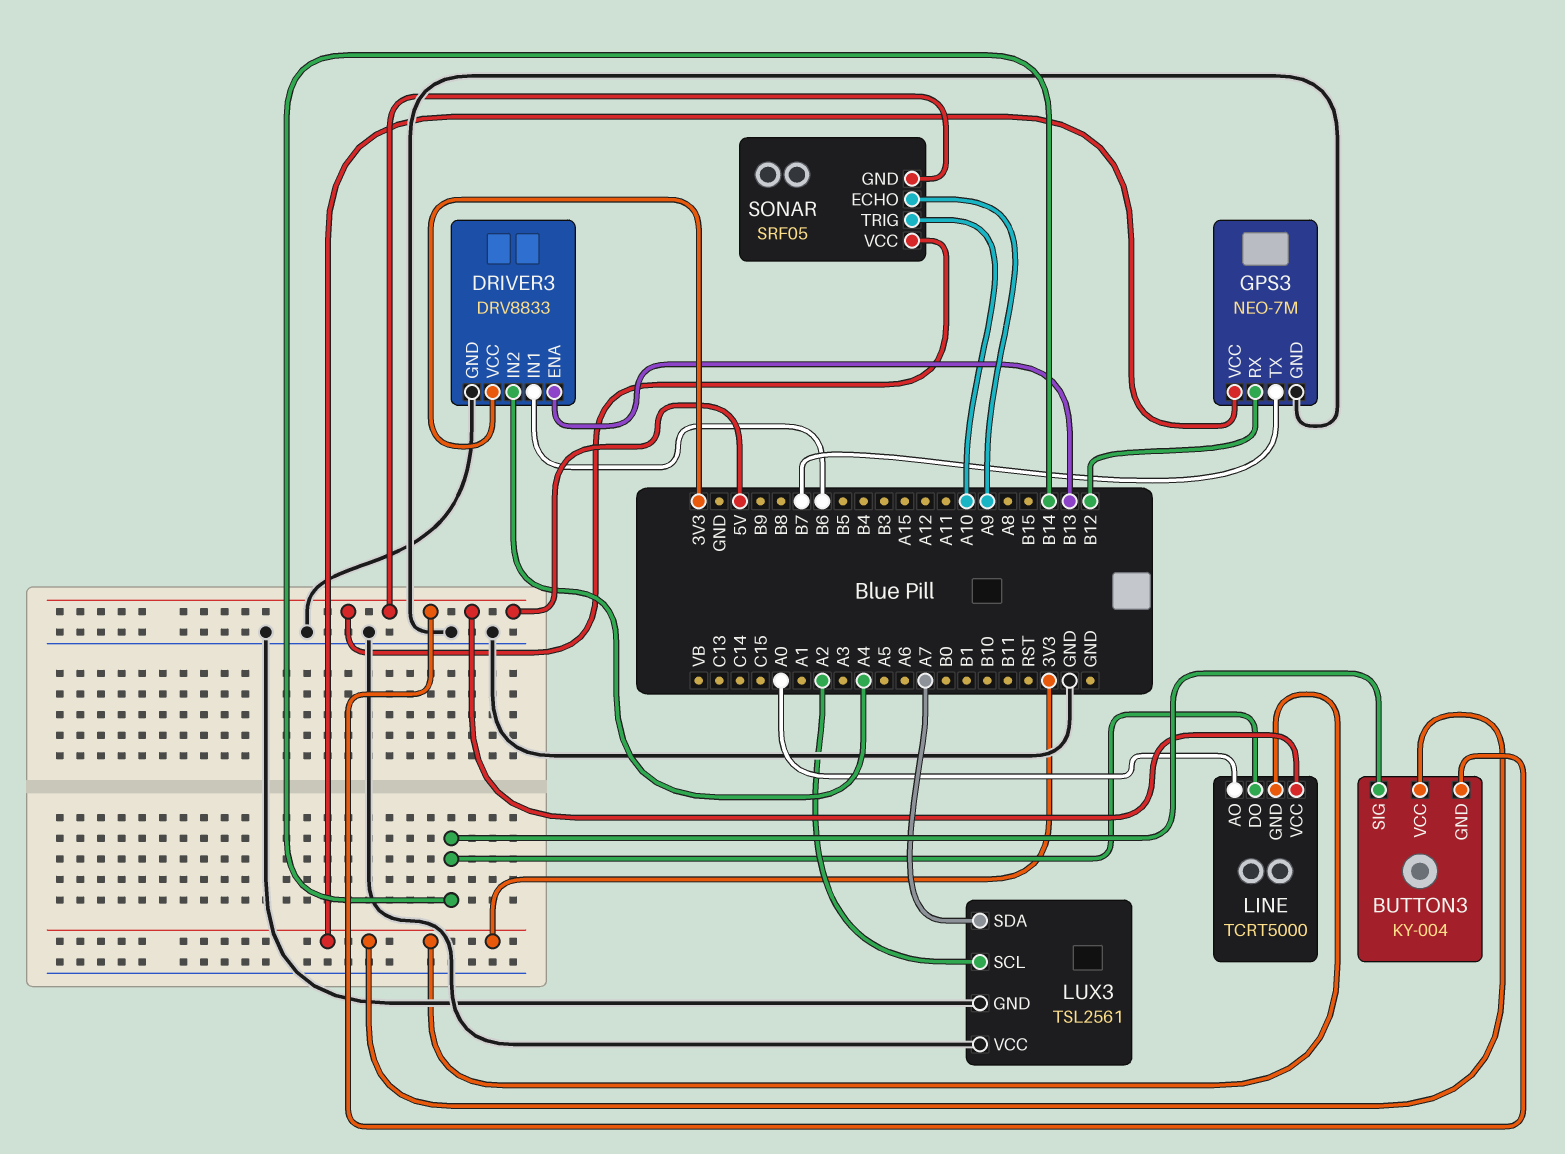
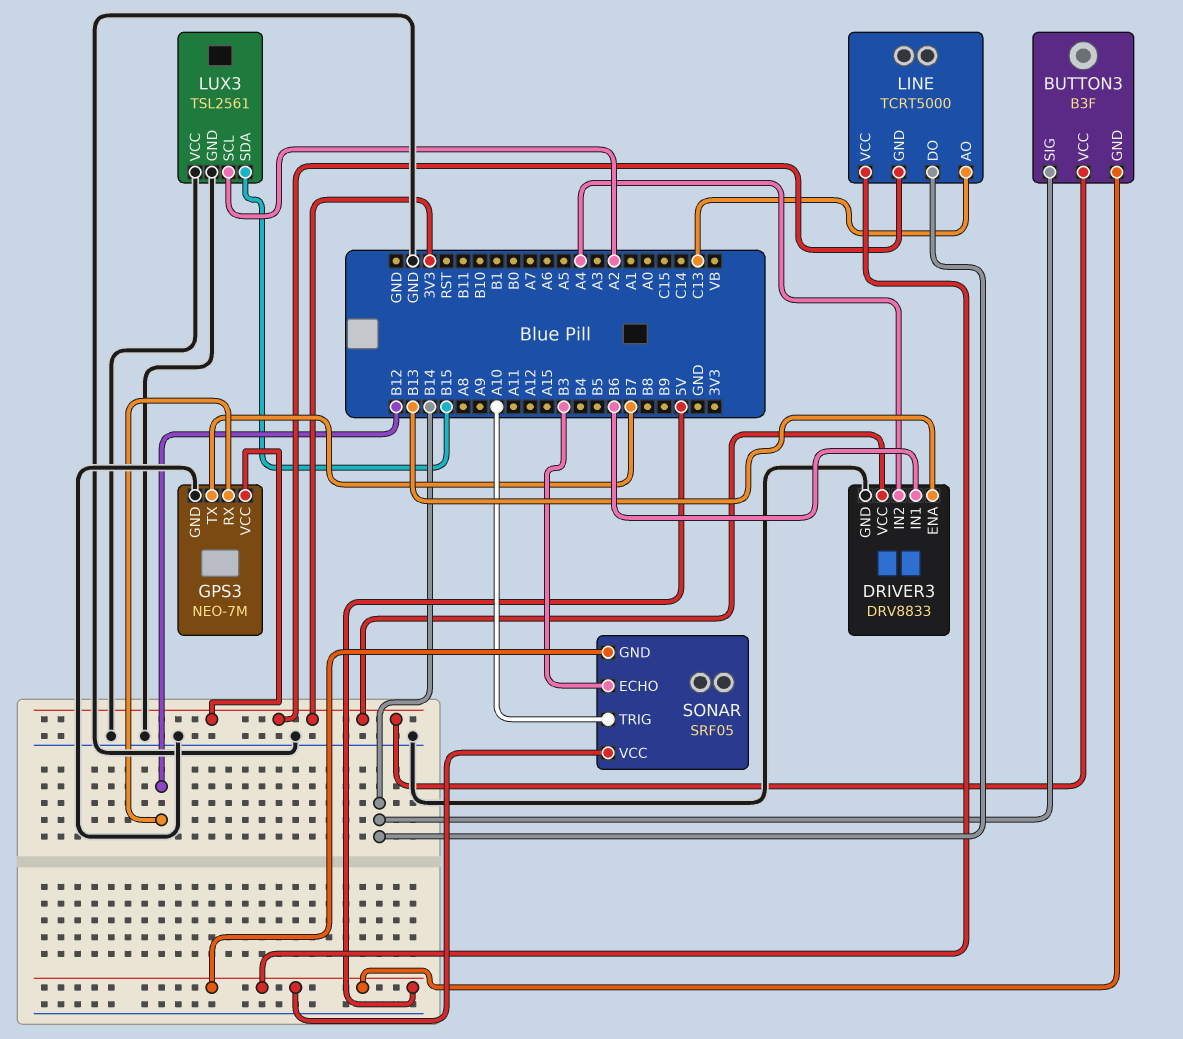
BUTTON3: KY-004 -> B3F
LINE pin AO: A0 -> C13
LUX3 pin SDA: A7 -> B15
SONAR pin ECHO: A9 -> B3

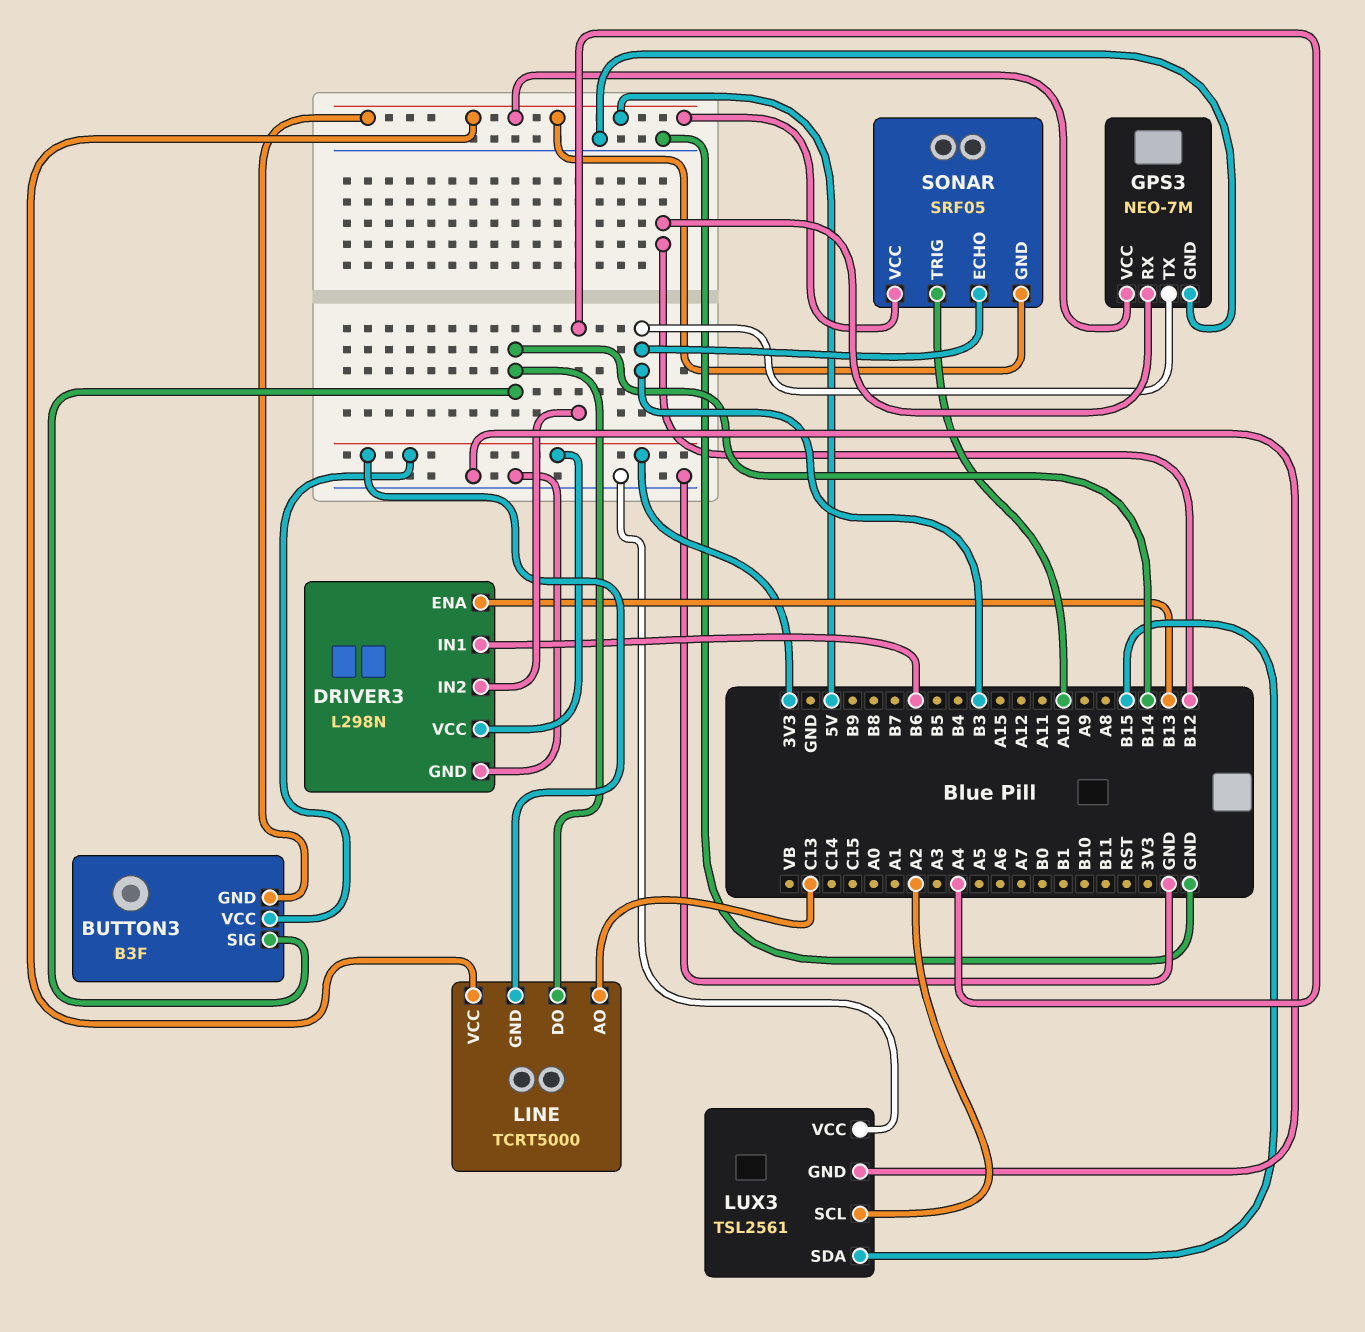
DRIVER3: DRV8833 -> L298N
GPS3 pin TX: B7 -> B3
GPS3 pin VCC: 3V3 -> 5V

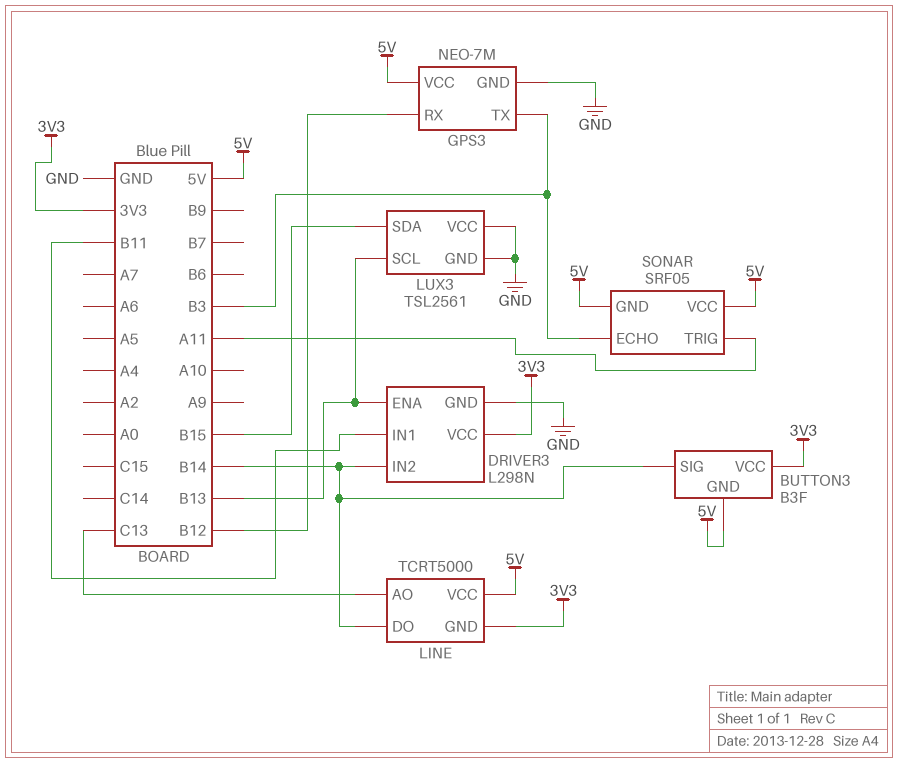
DRIVER3 pin IN1: B6 -> B11
DRIVER3 pin IN2: A4 -> B14
LUX3 pin SCL: A2 -> B13
SONAR pin TRIG: A10 -> A11

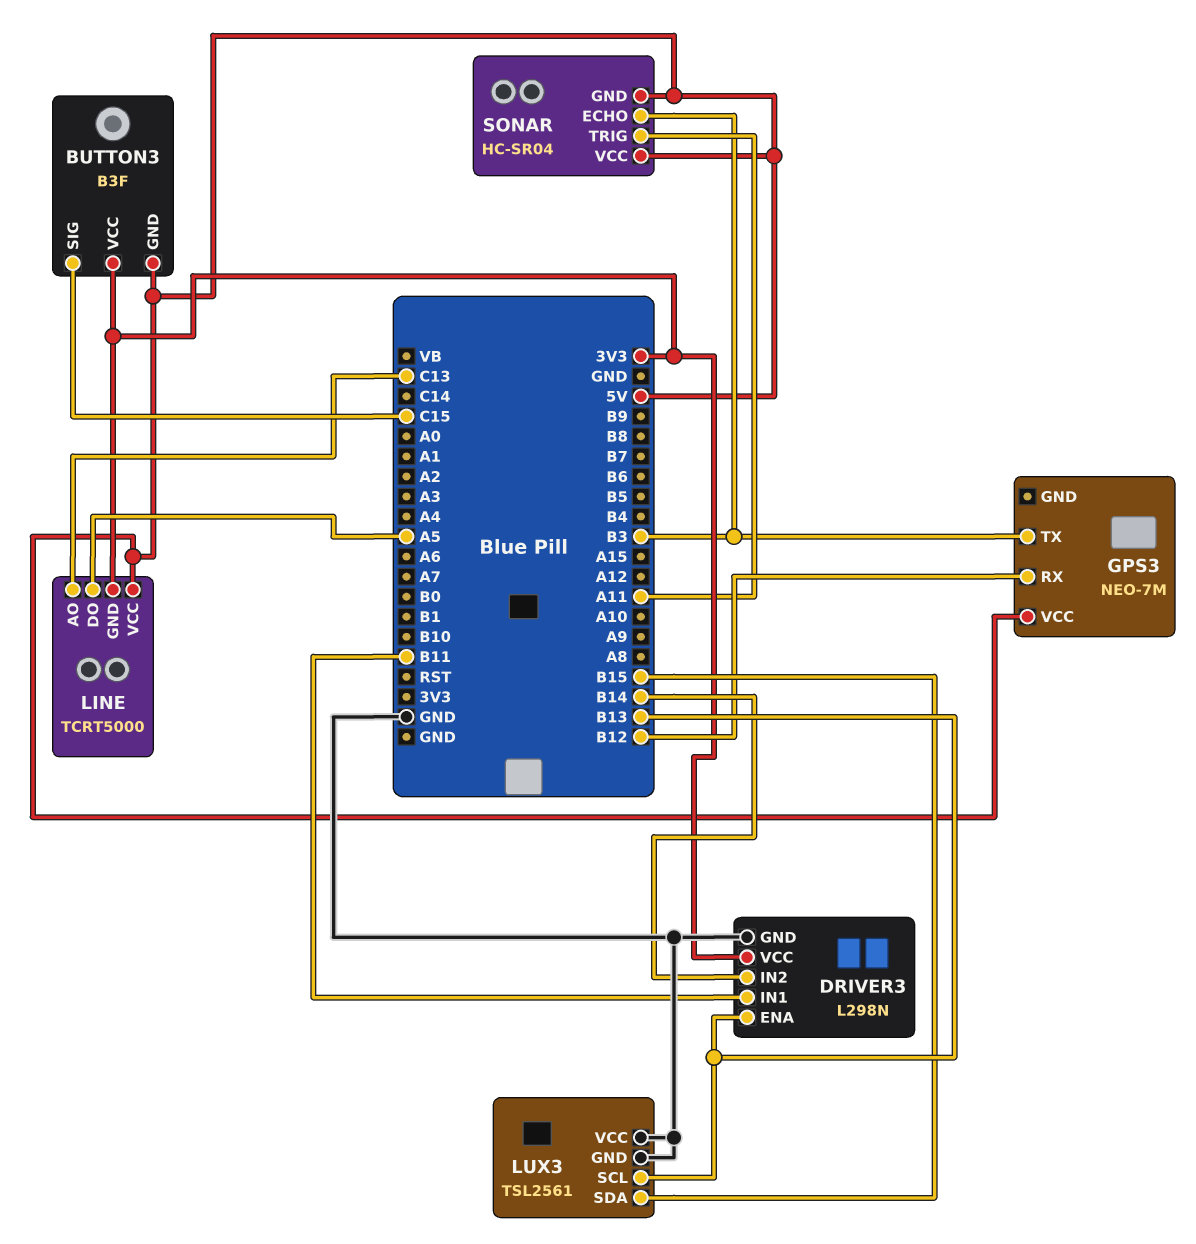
BUTTON3 pin SIG: B14 -> C15
GPS3 pin GND: GND -> none
LINE pin DO: B14 -> A5
SONAR: SRF05 -> HC-SR04

